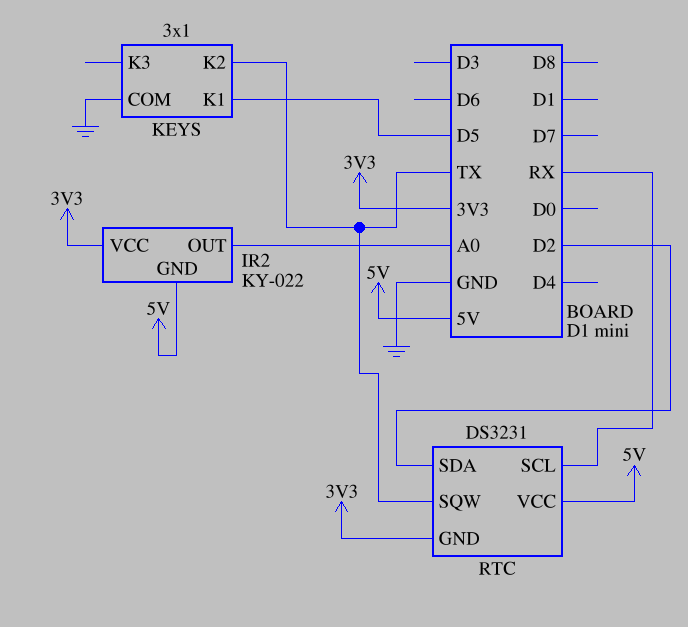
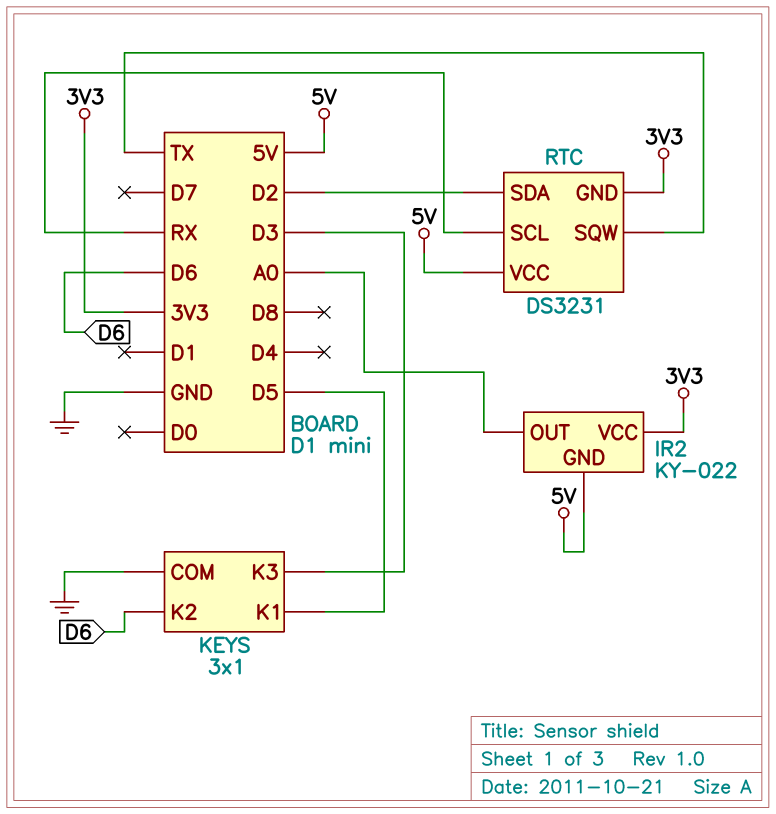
KEYS pin K2: TX -> D6
KEYS pin K3: none -> D3

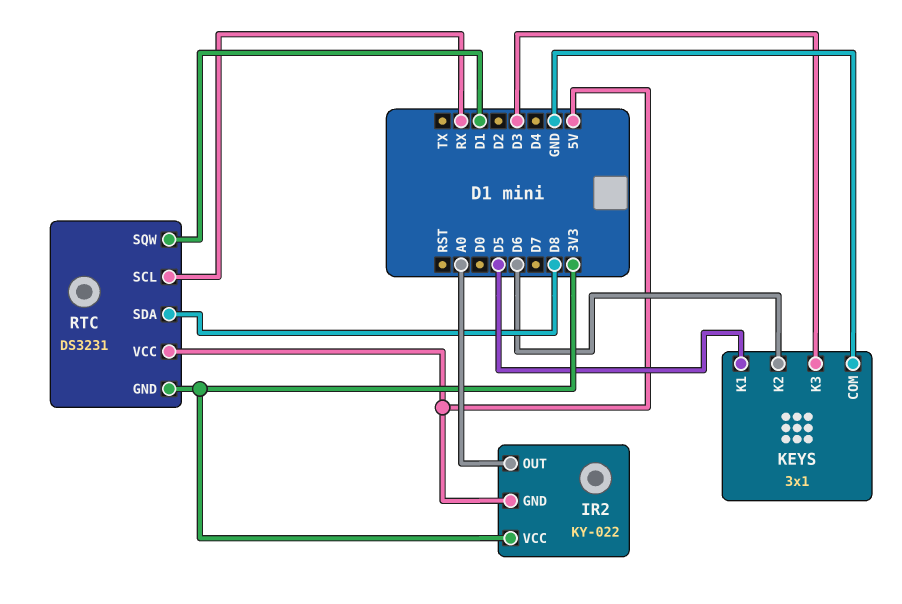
RTC pin SDA: D2 -> D8
RTC pin SQW: TX -> D1

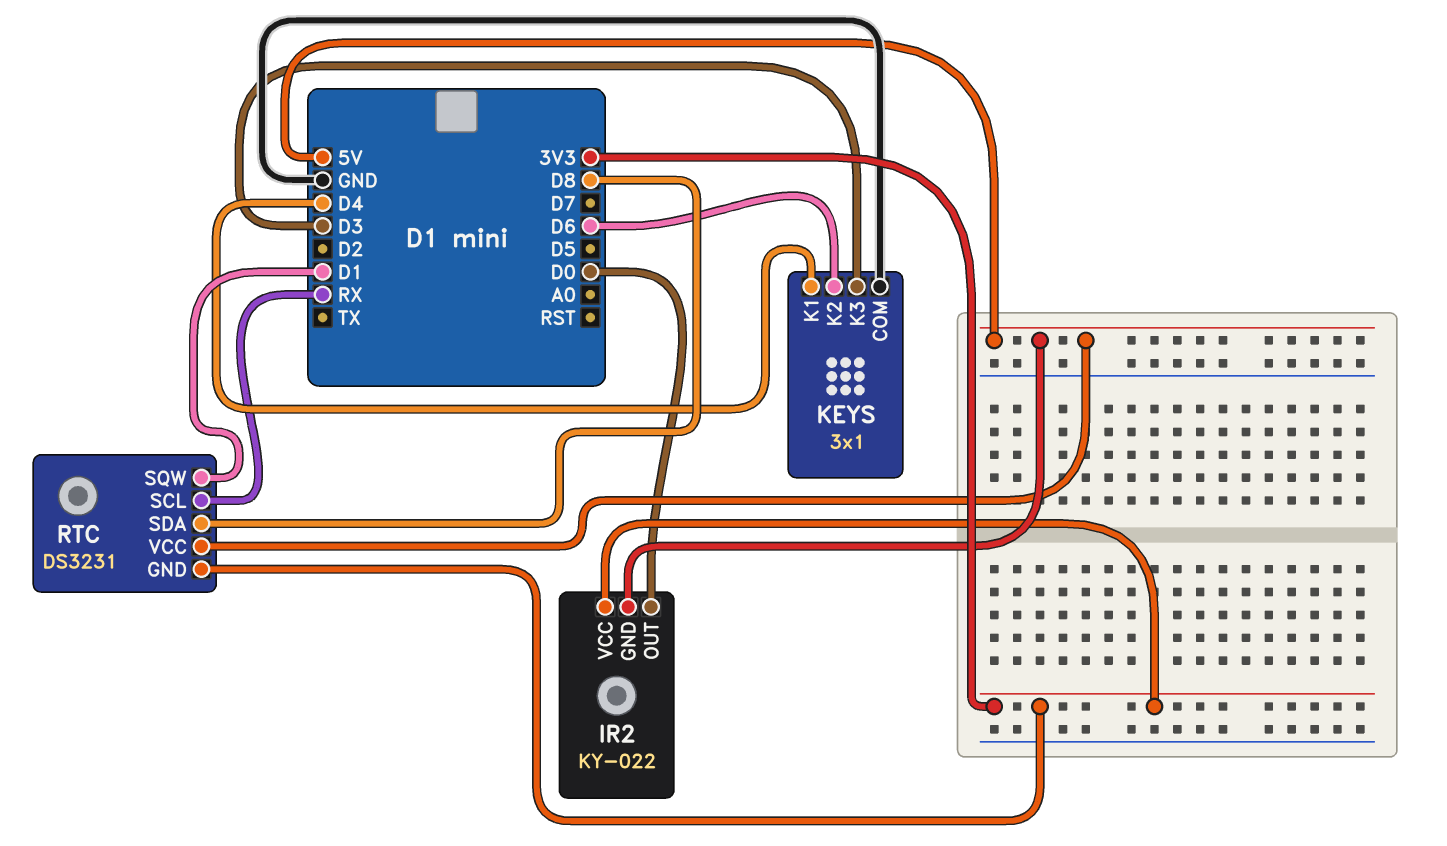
IR2 pin OUT: A0 -> D0
KEYS pin K1: D5 -> D4

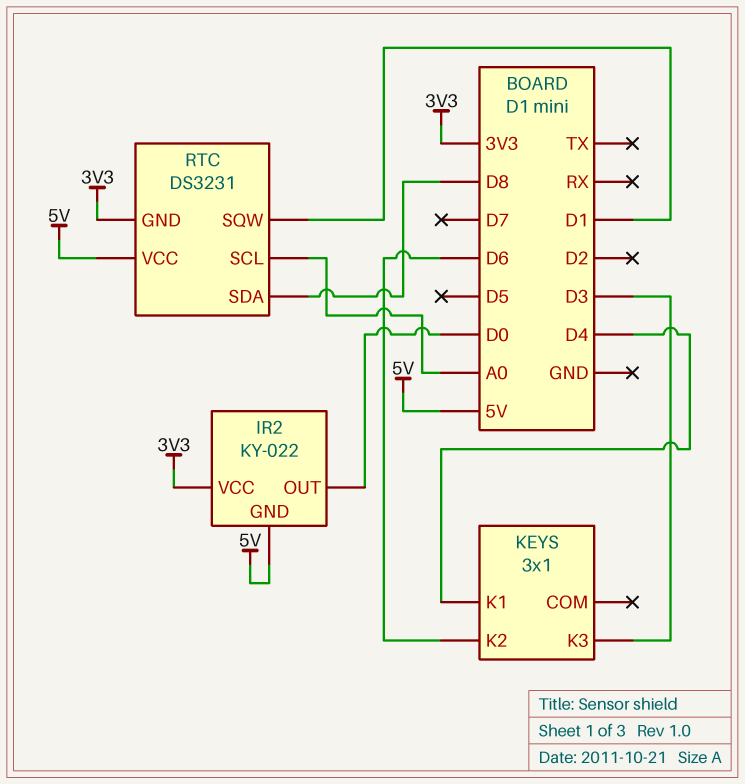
KEYS pin COM: GND -> none
RTC pin SCL: RX -> A0

